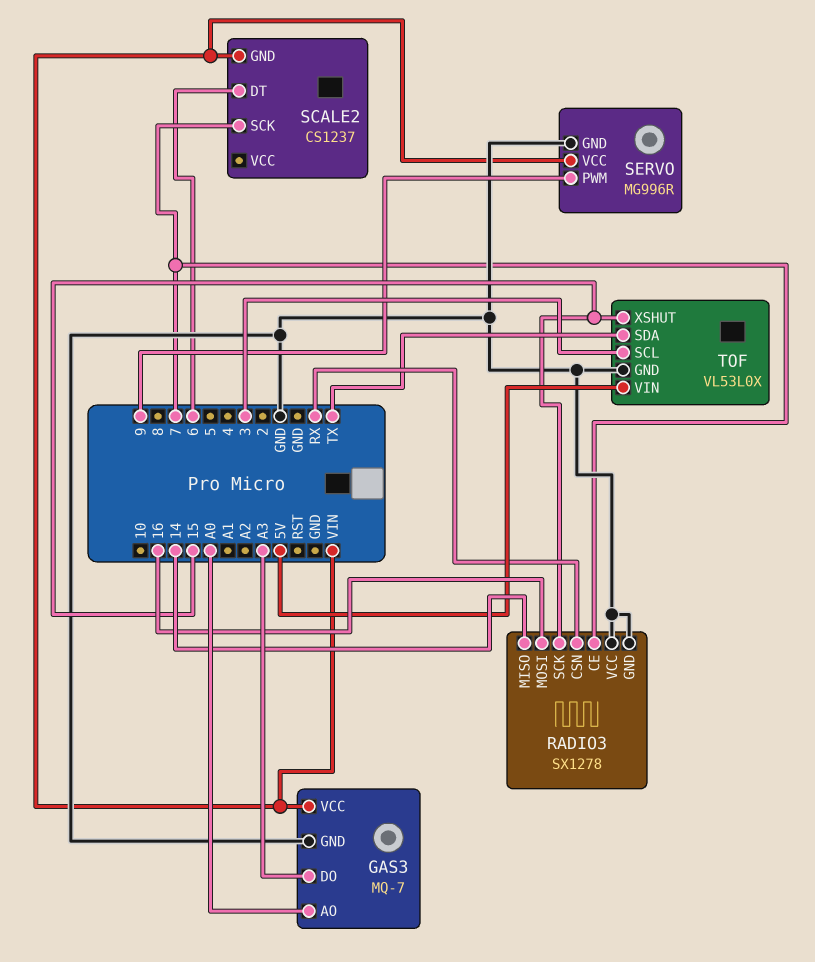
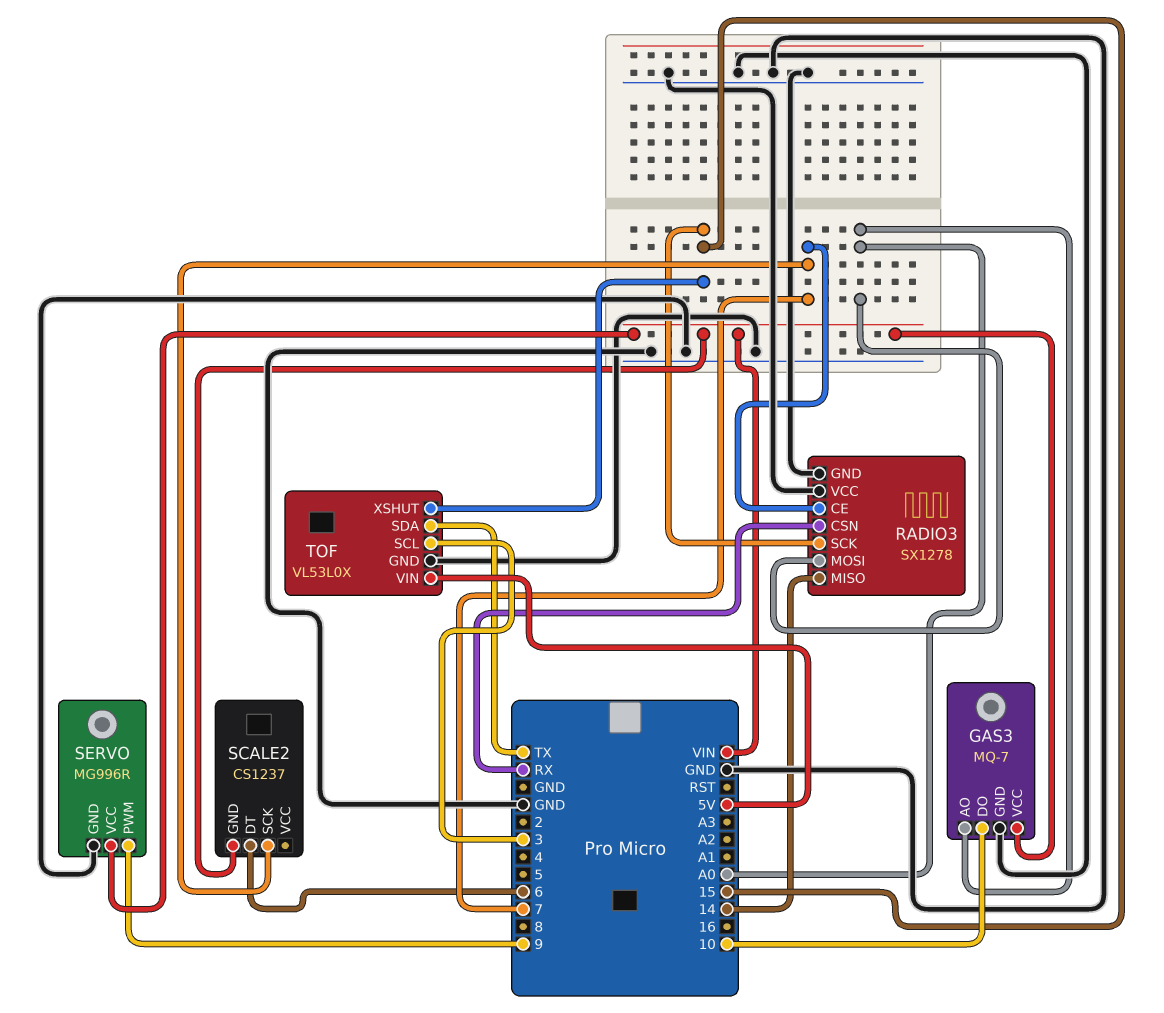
GAS3 pin DO: A3 -> 10
RADIO3 pin MOSI: 16 -> A0

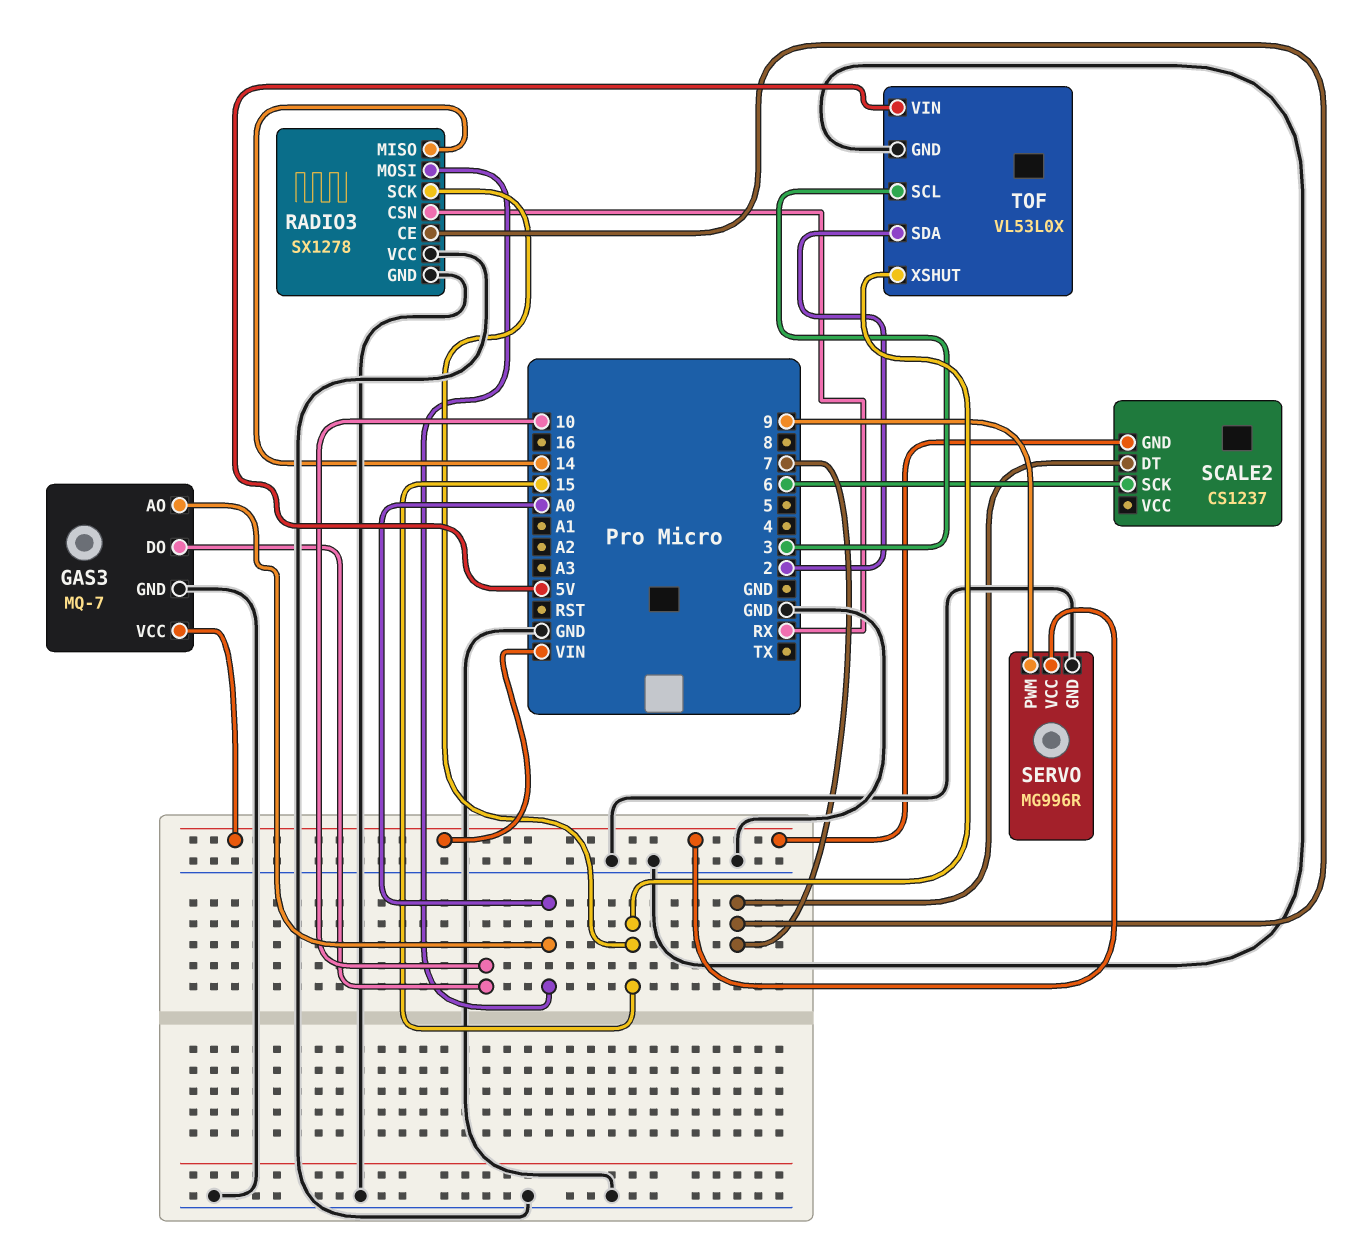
SCALE2 pin DT: 6 -> 7
SCALE2 pin SCK: 7 -> 6
TOF pin SDA: TX -> 2

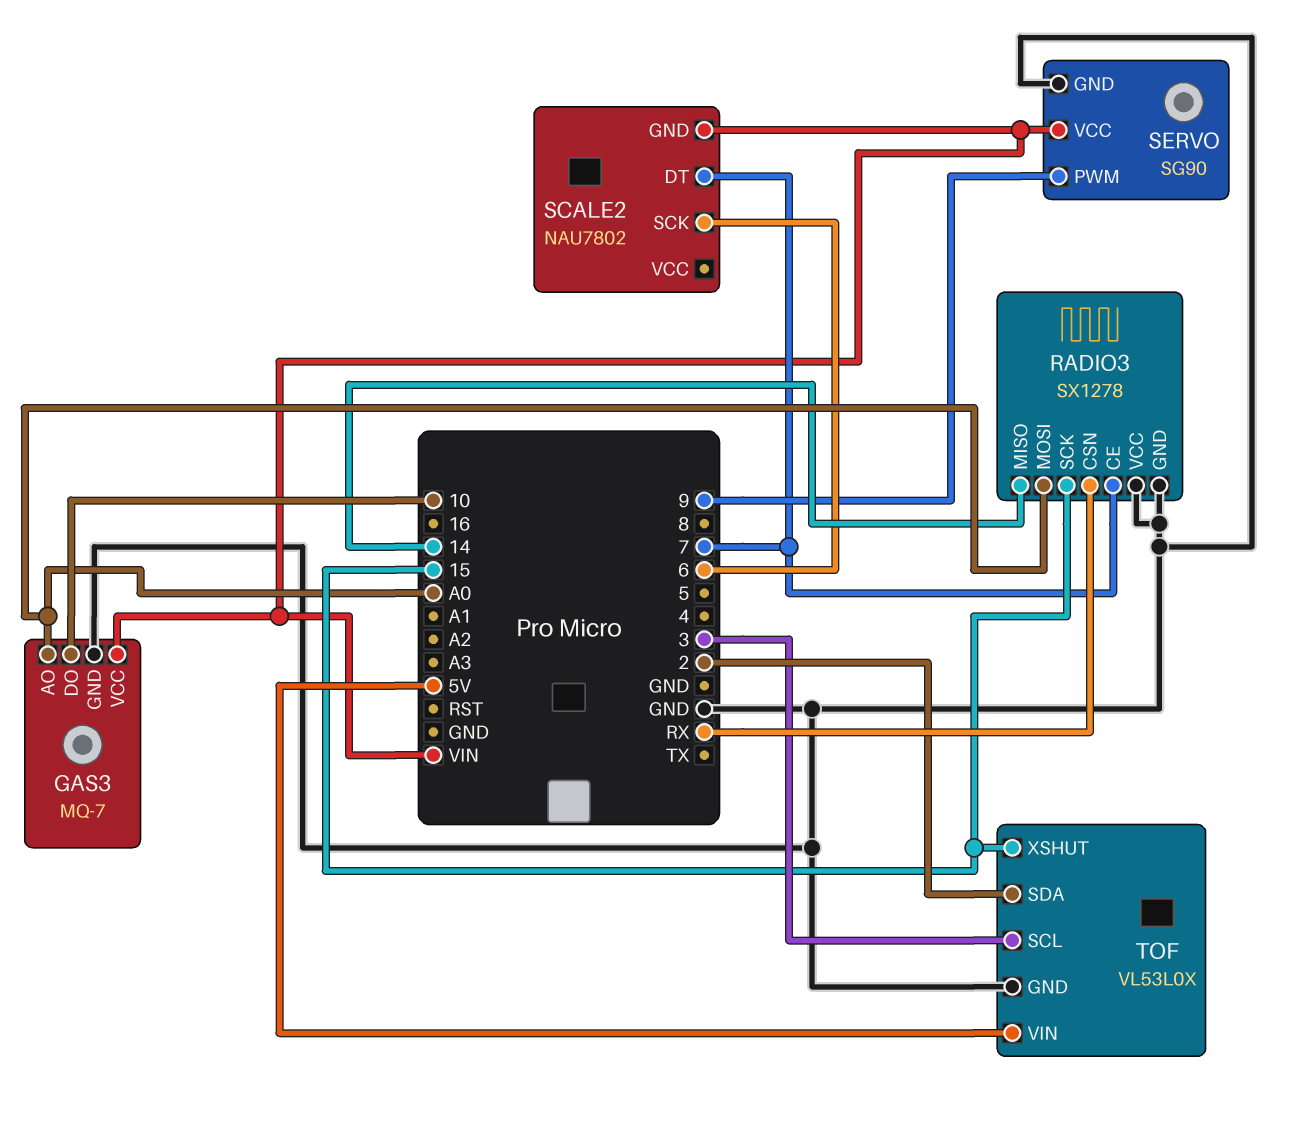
SCALE2: CS1237 -> NAU7802
SERVO: MG996R -> SG90

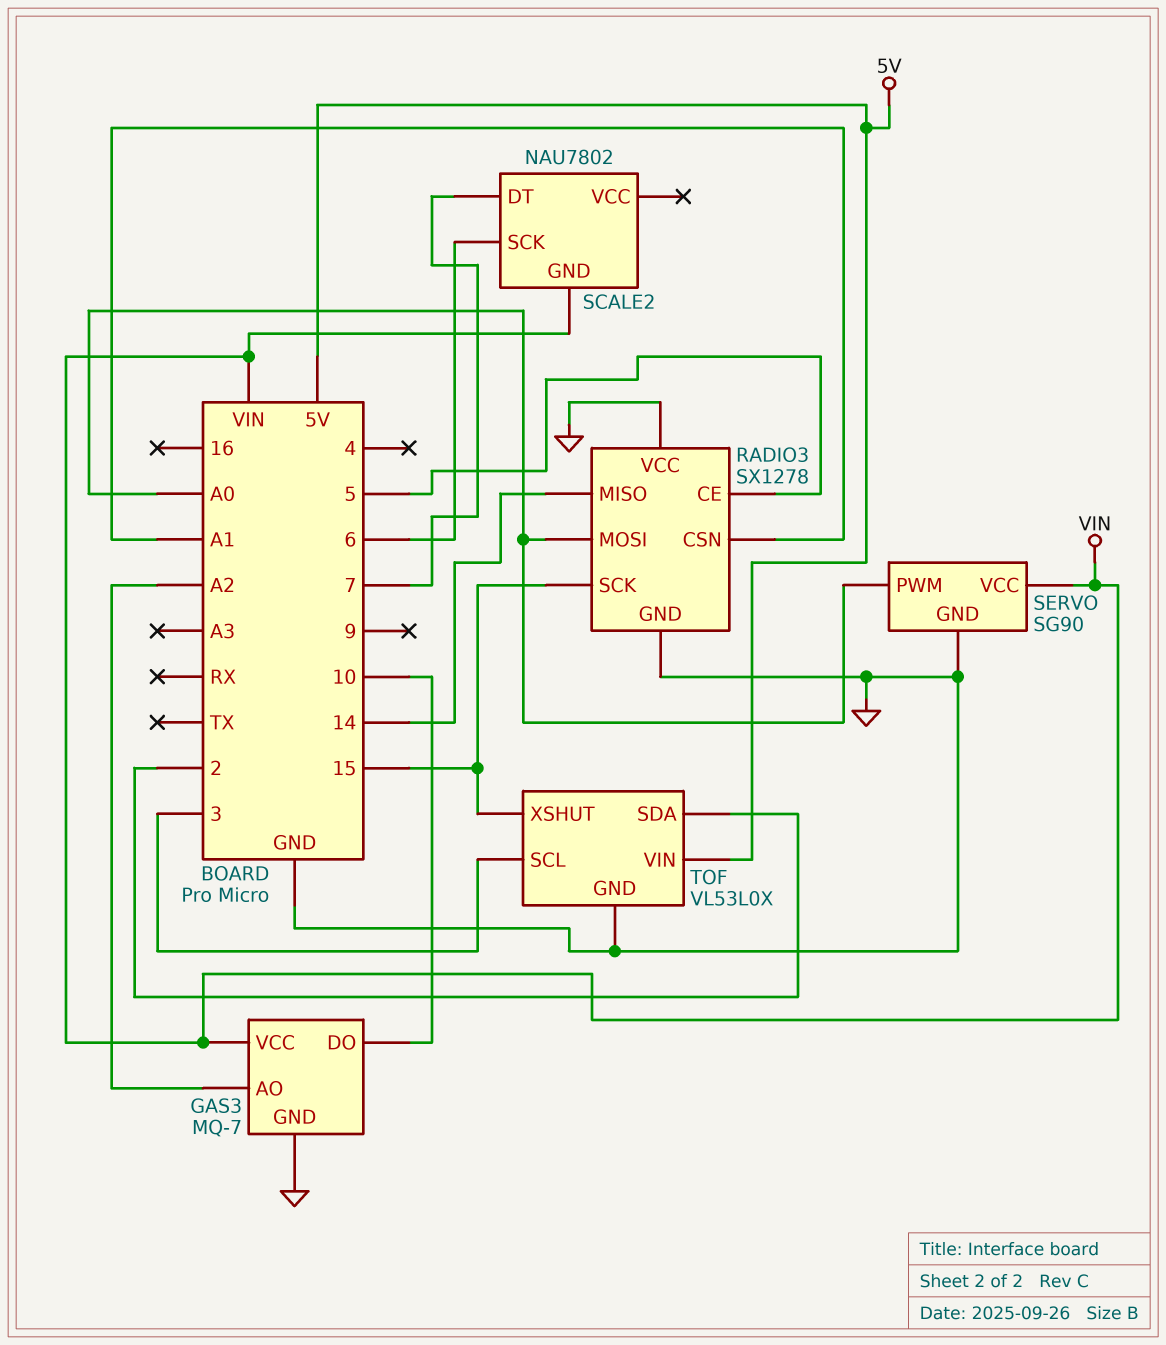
GAS3 pin AO: A0 -> A2
RADIO3 pin CE: 7 -> 5
RADIO3 pin CSN: RX -> A1
SERVO pin PWM: 9 -> A0

